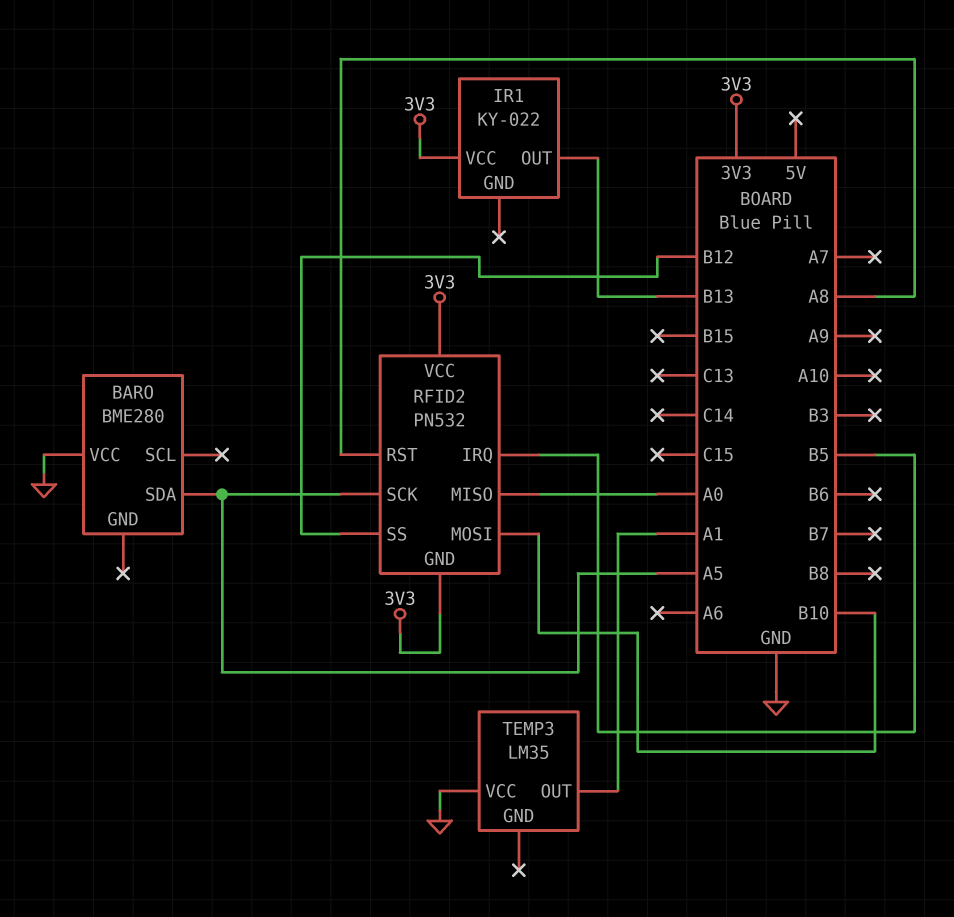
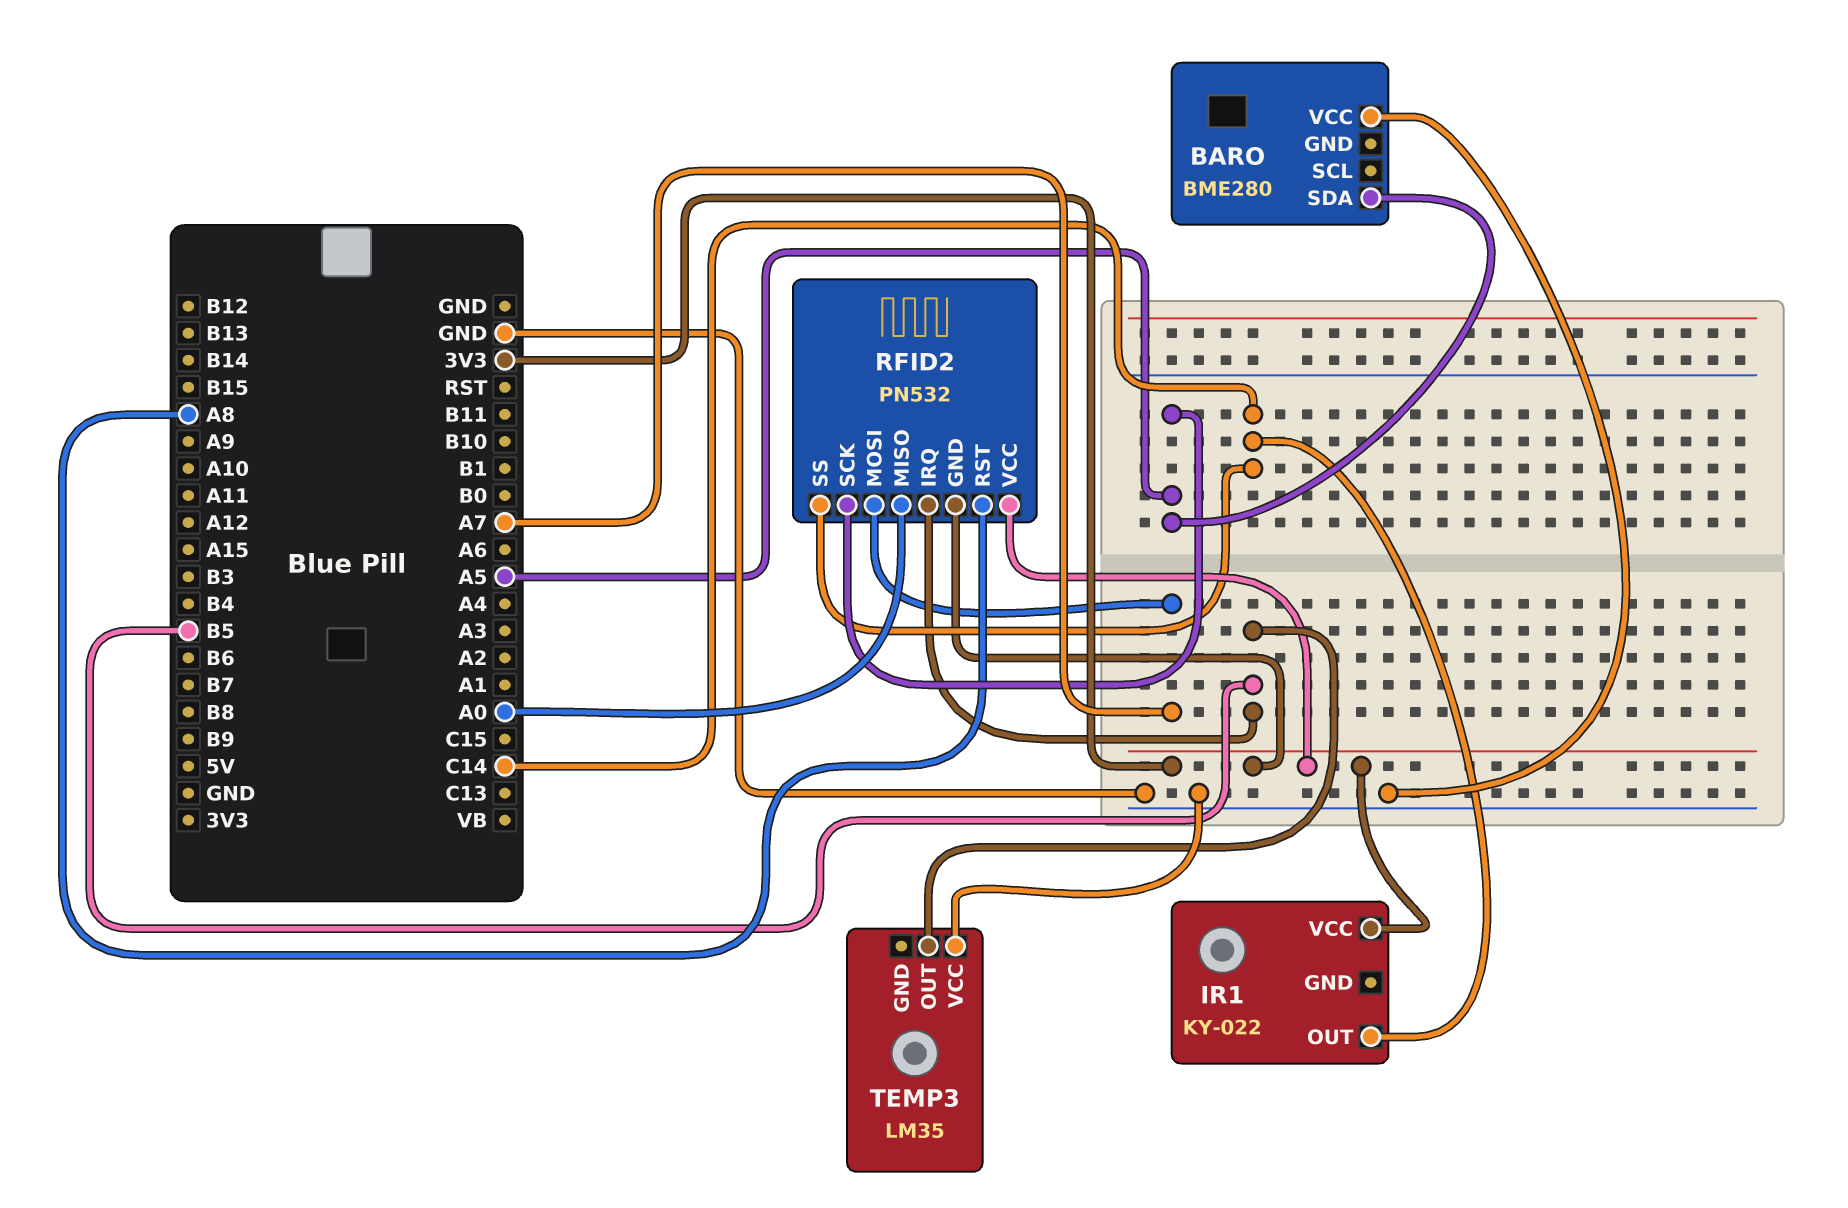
IR1 pin OUT: B13 -> C14
RFID2 pin MOSI: B10 -> A7
RFID2 pin SS: B12 -> C14
TEMP3 pin OUT: A1 -> B5

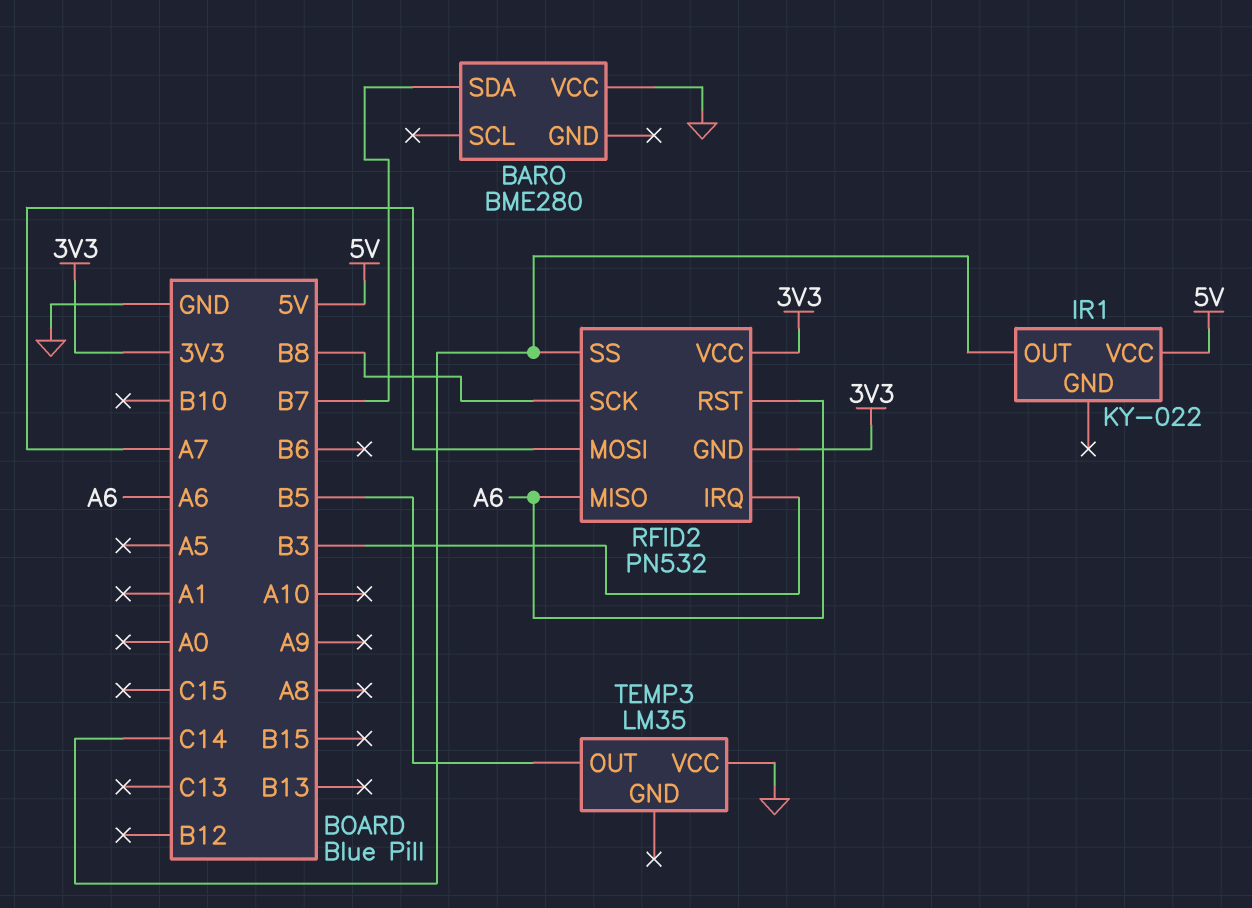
BARO pin SDA: A5 -> B7
IR1 pin VCC: 3V3 -> 5V
RFID2 pin IRQ: B5 -> B3
RFID2 pin MISO: A0 -> A6
RFID2 pin RST: A8 -> A6
RFID2 pin SCK: A5 -> B8

